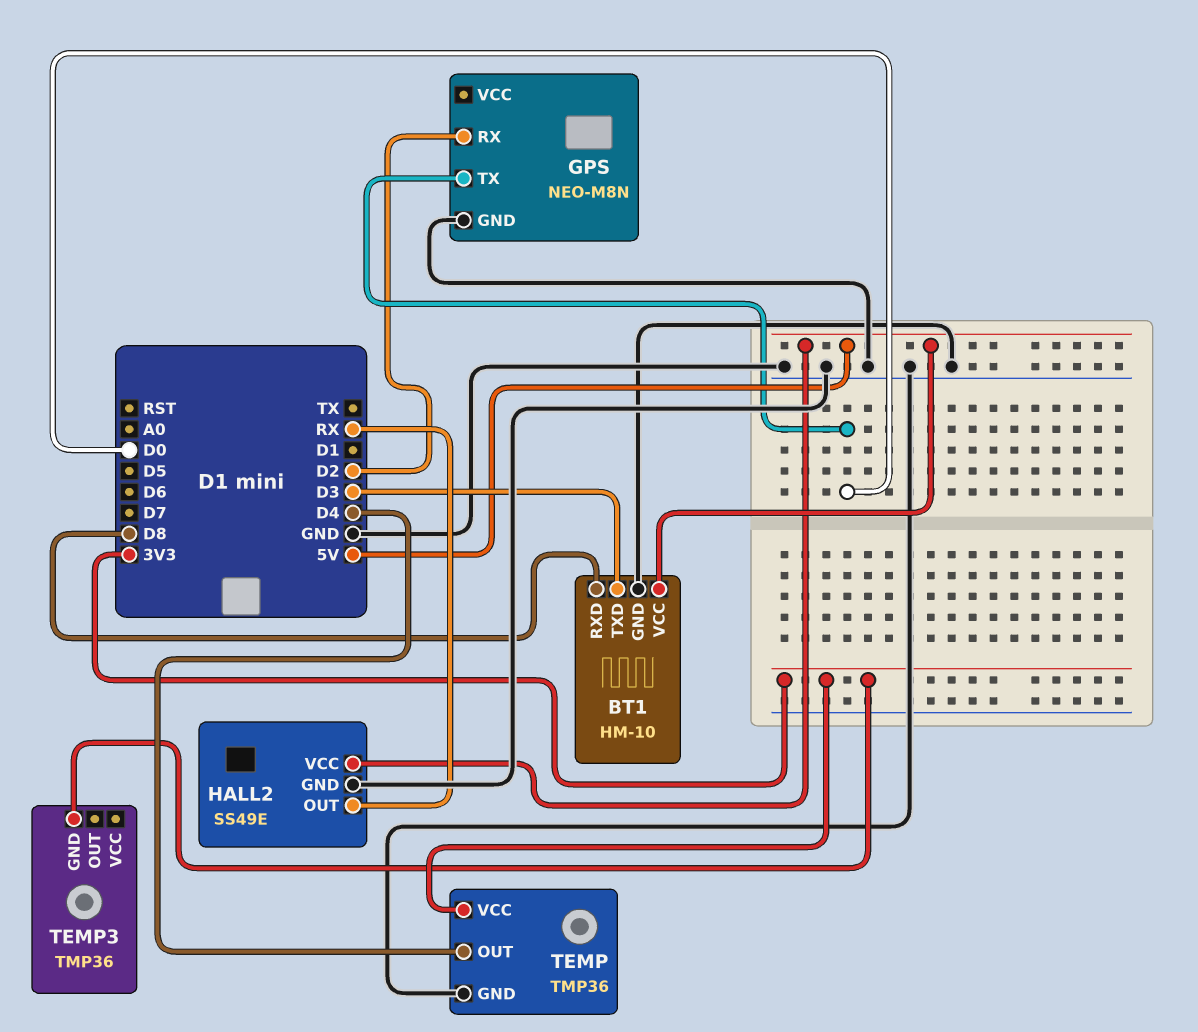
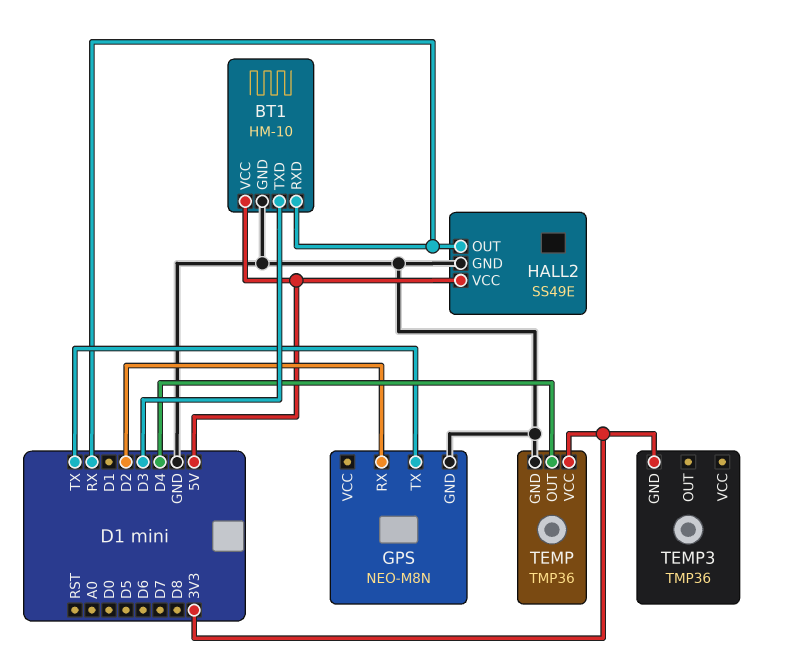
BT1 pin RXD: D8 -> RX
GPS pin TX: D0 -> TX

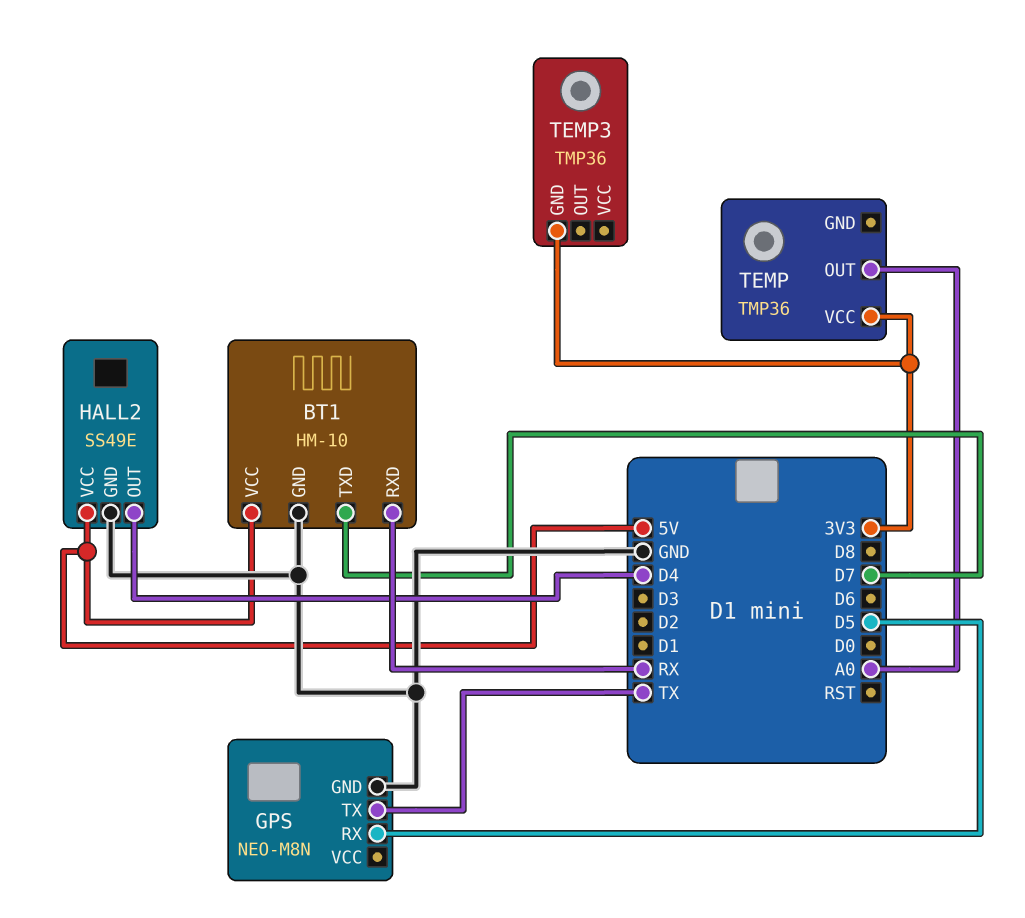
BT1 pin TXD: D3 -> D7
GPS pin RX: D2 -> D5
HALL2 pin OUT: RX -> D4
TEMP pin GND: GND -> none
TEMP pin OUT: D4 -> A0

